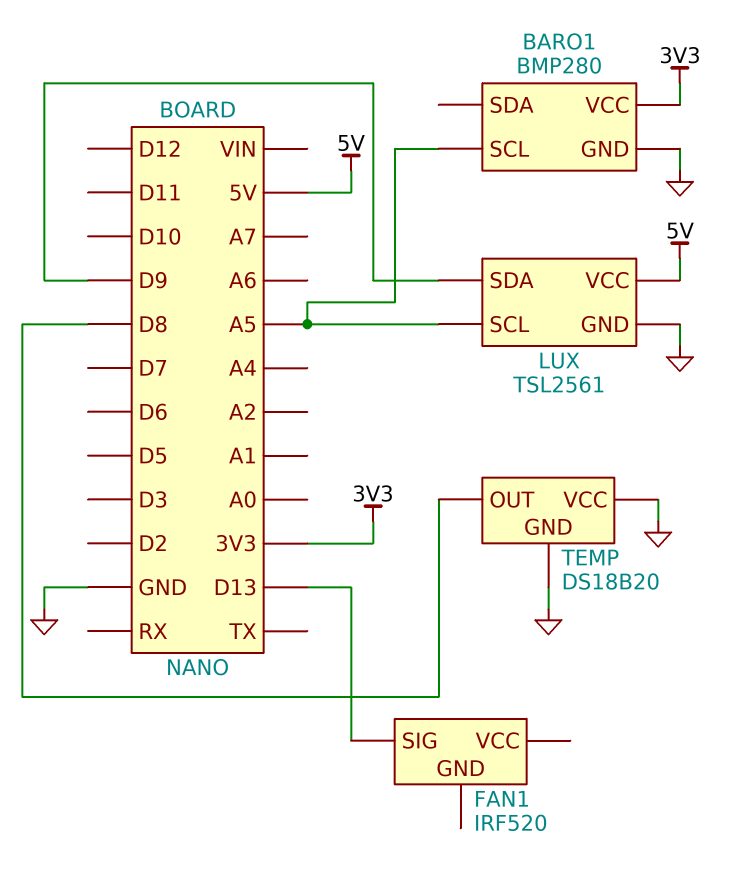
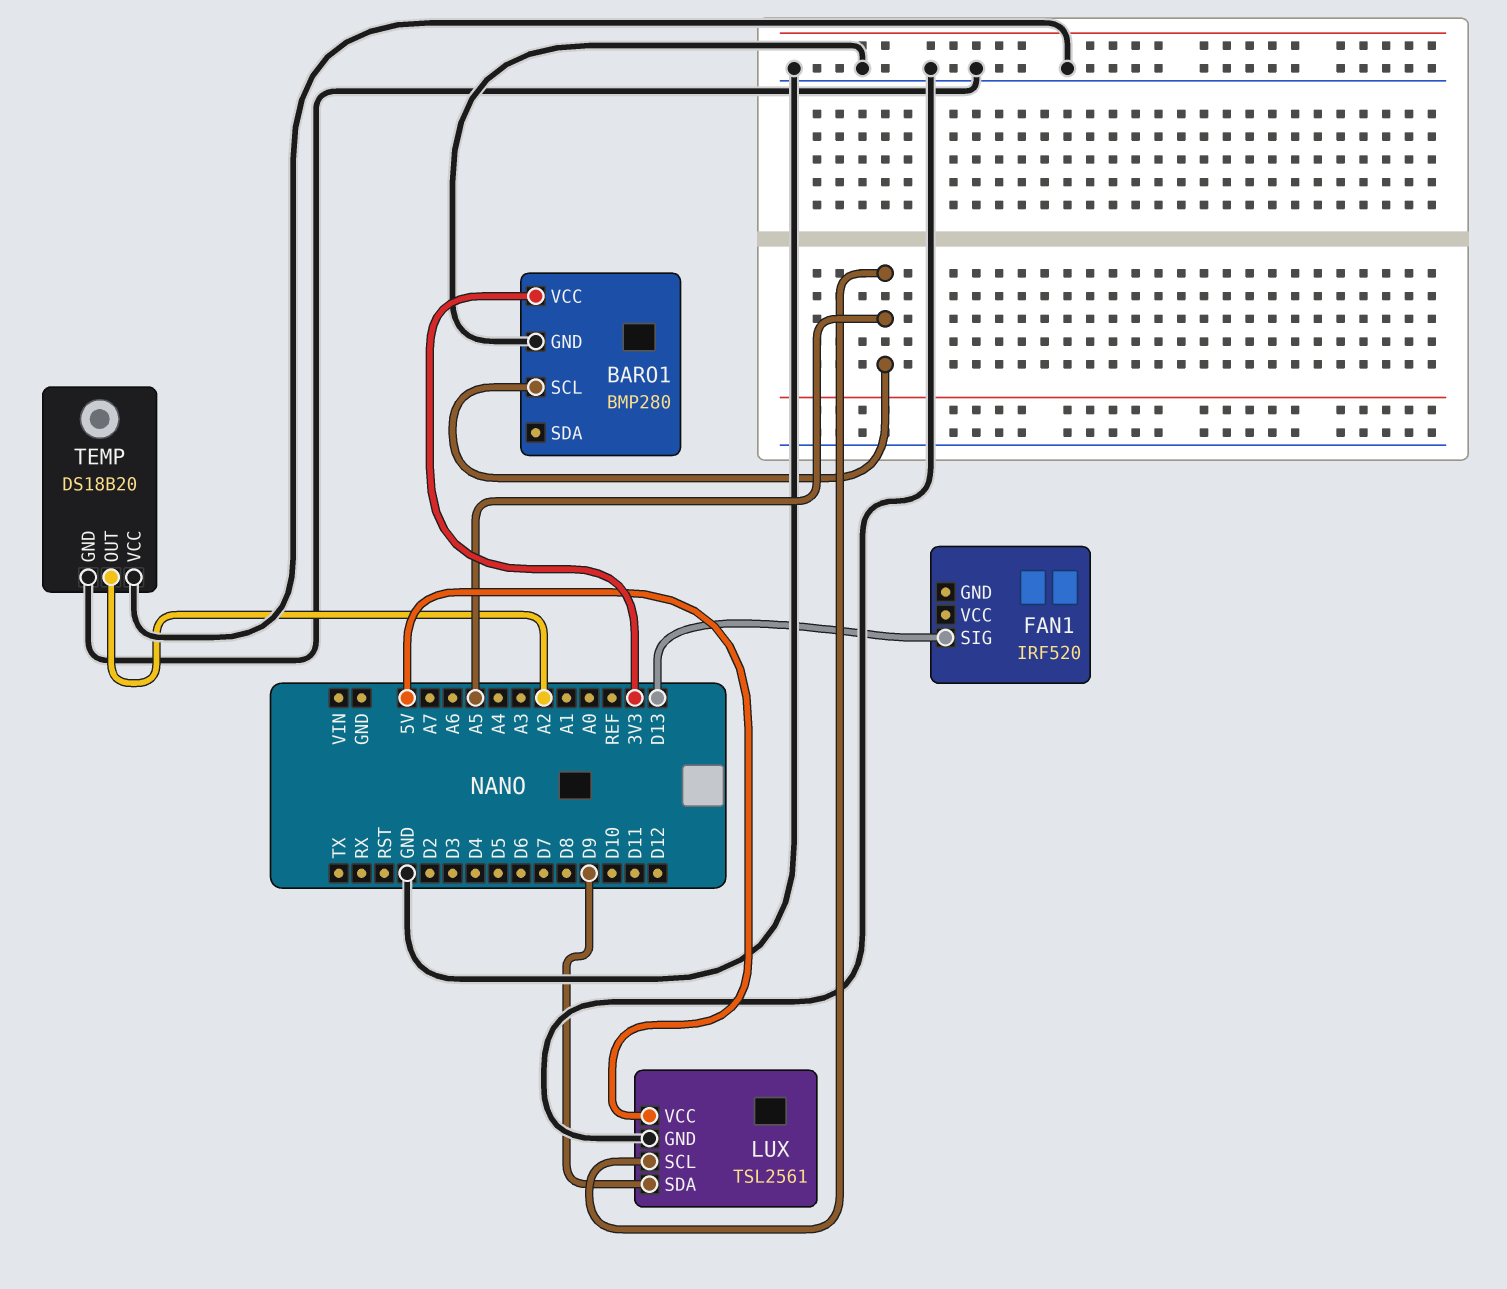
TEMP pin OUT: D8 -> A2

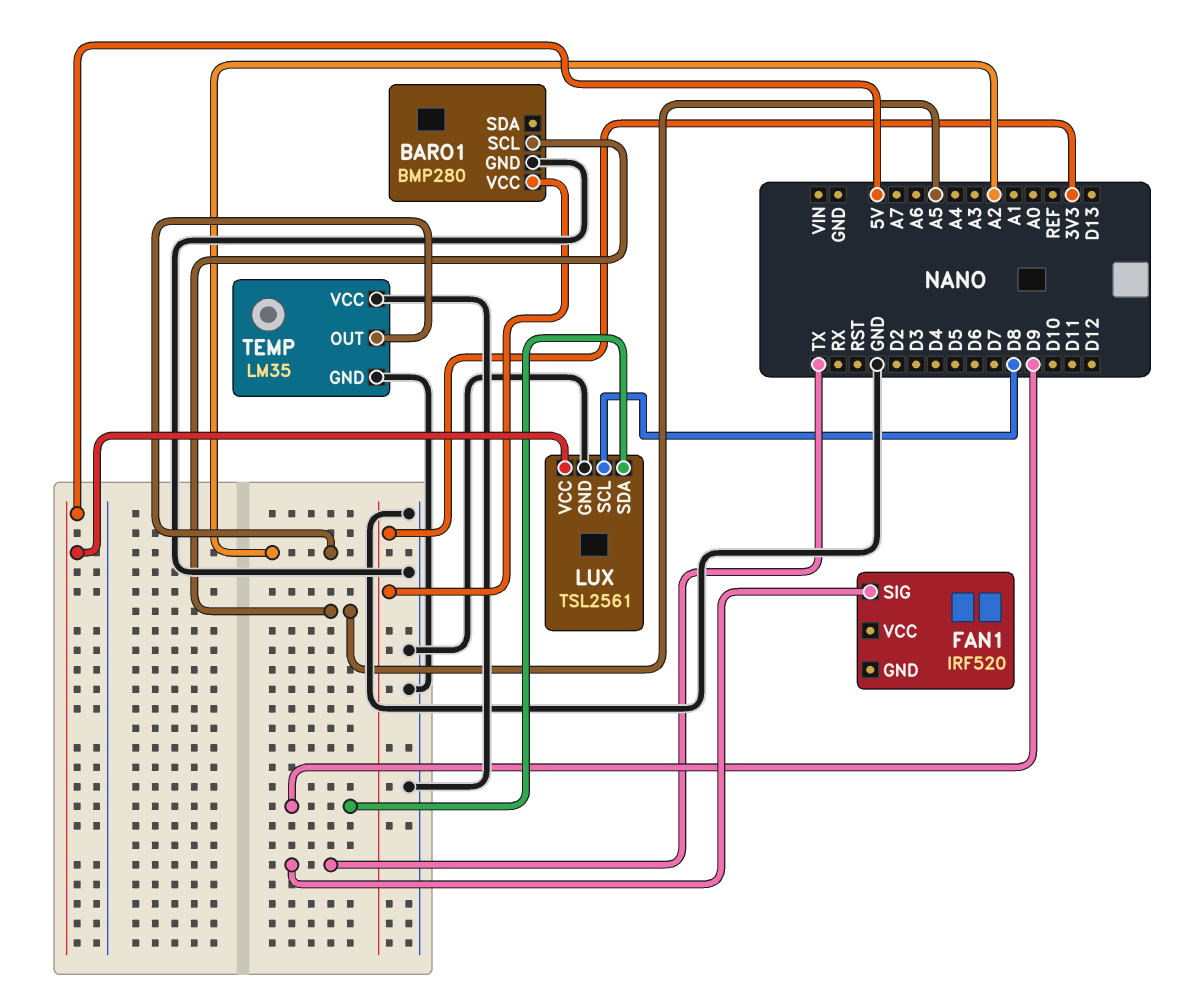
FAN1 pin SIG: D13 -> TX
LUX pin SCL: A5 -> D8
TEMP: DS18B20 -> LM35

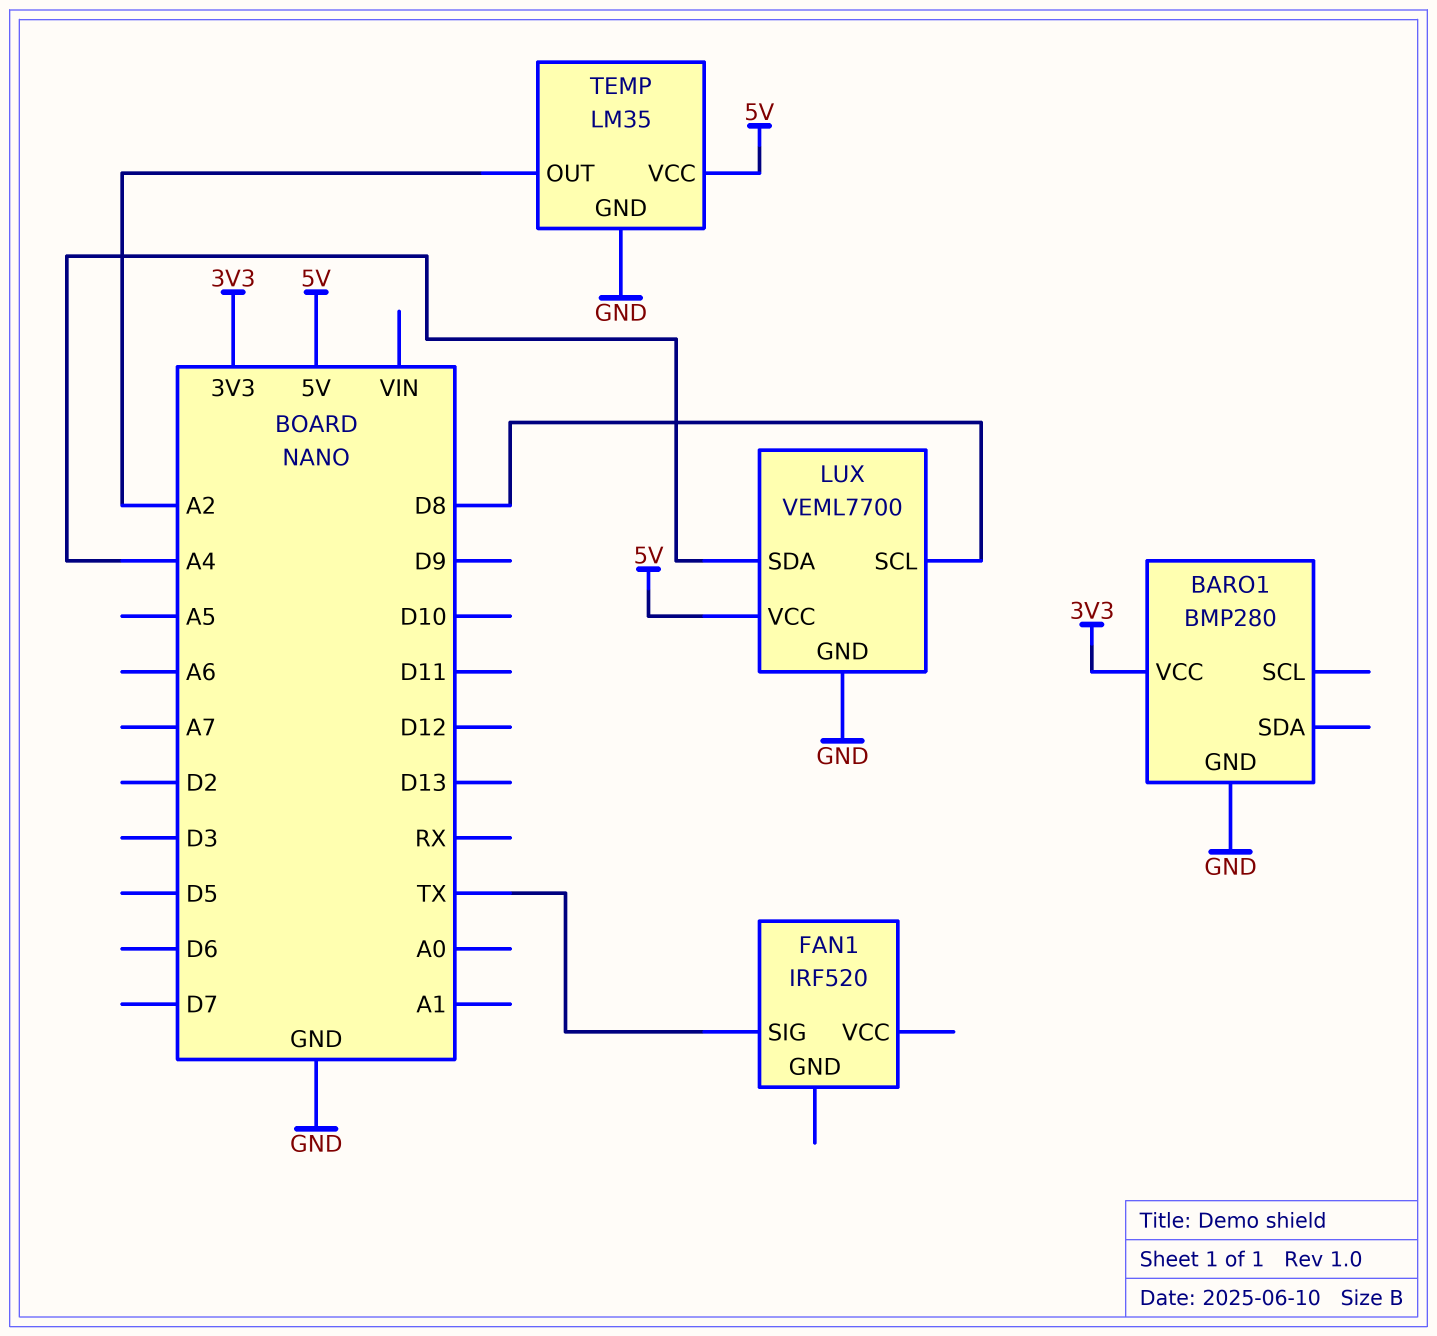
BARO1 pin SCL: A5 -> none
LUX: TSL2561 -> VEML7700
LUX pin SDA: D9 -> A4
TEMP pin VCC: GND -> 5V

